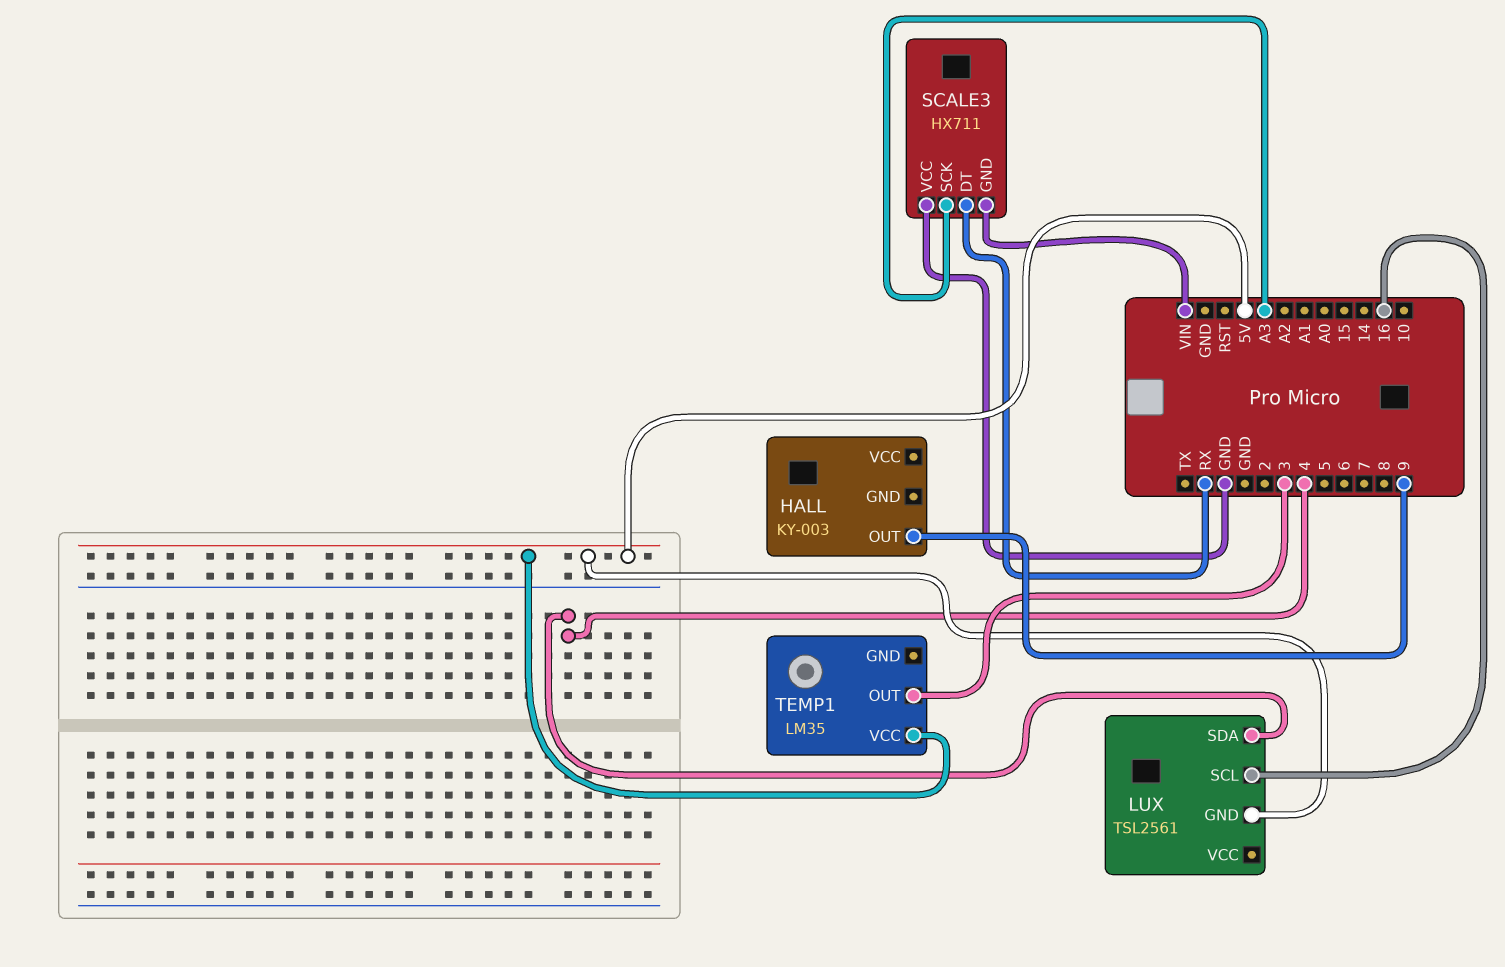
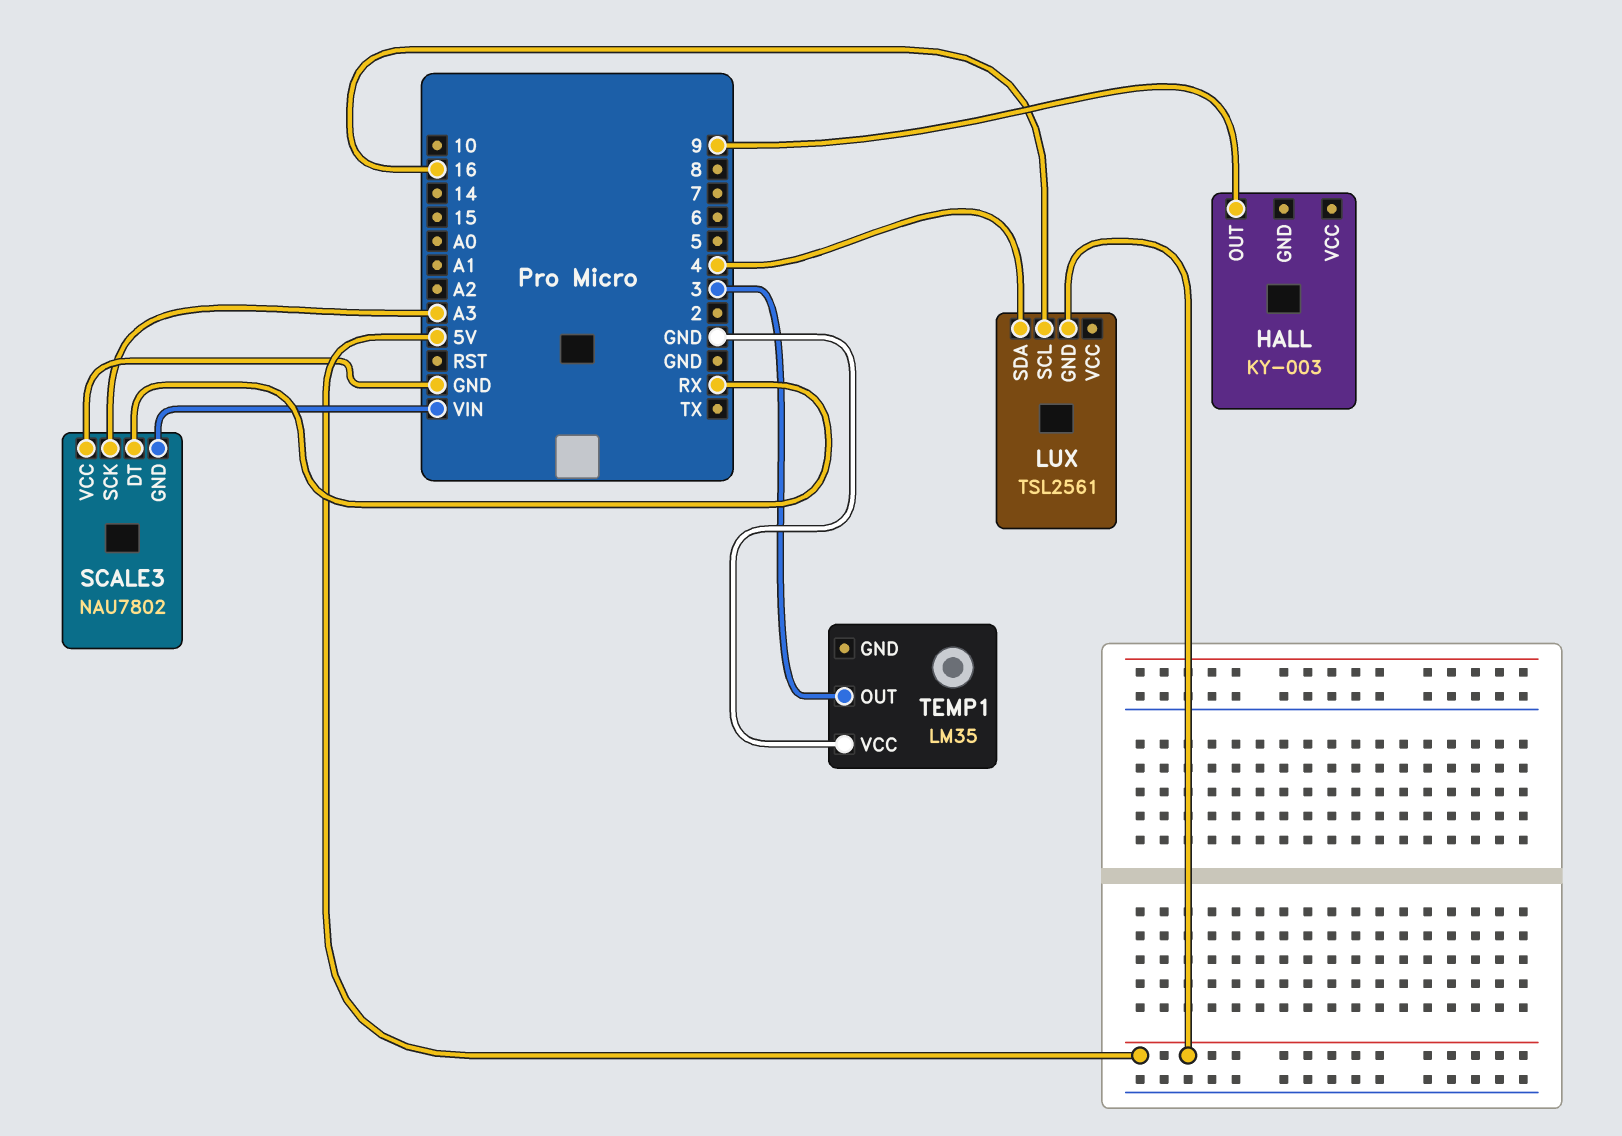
SCALE3: HX711 -> NAU7802
TEMP1 pin VCC: 5V -> GND

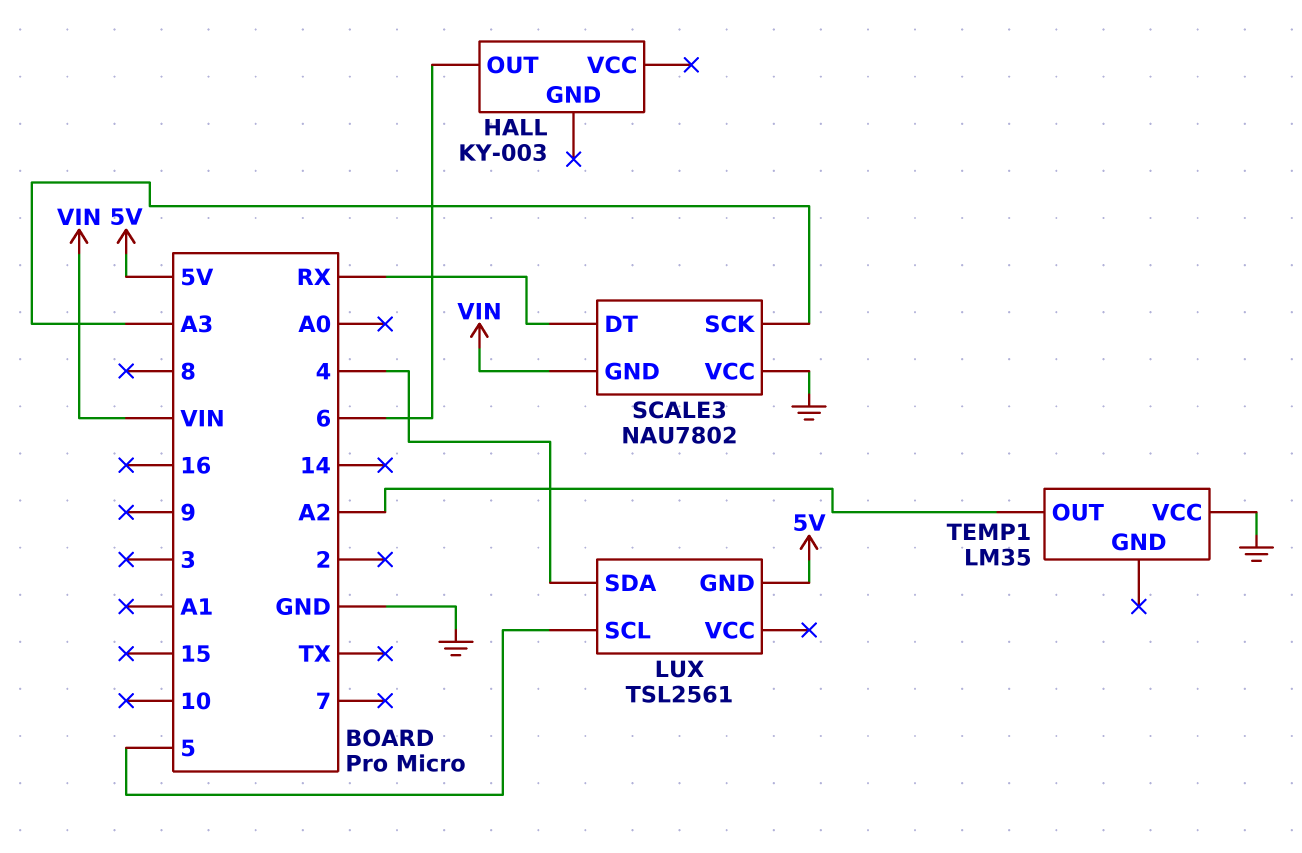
HALL pin OUT: 9 -> 6
LUX pin SCL: 16 -> 5
TEMP1 pin OUT: 3 -> A2

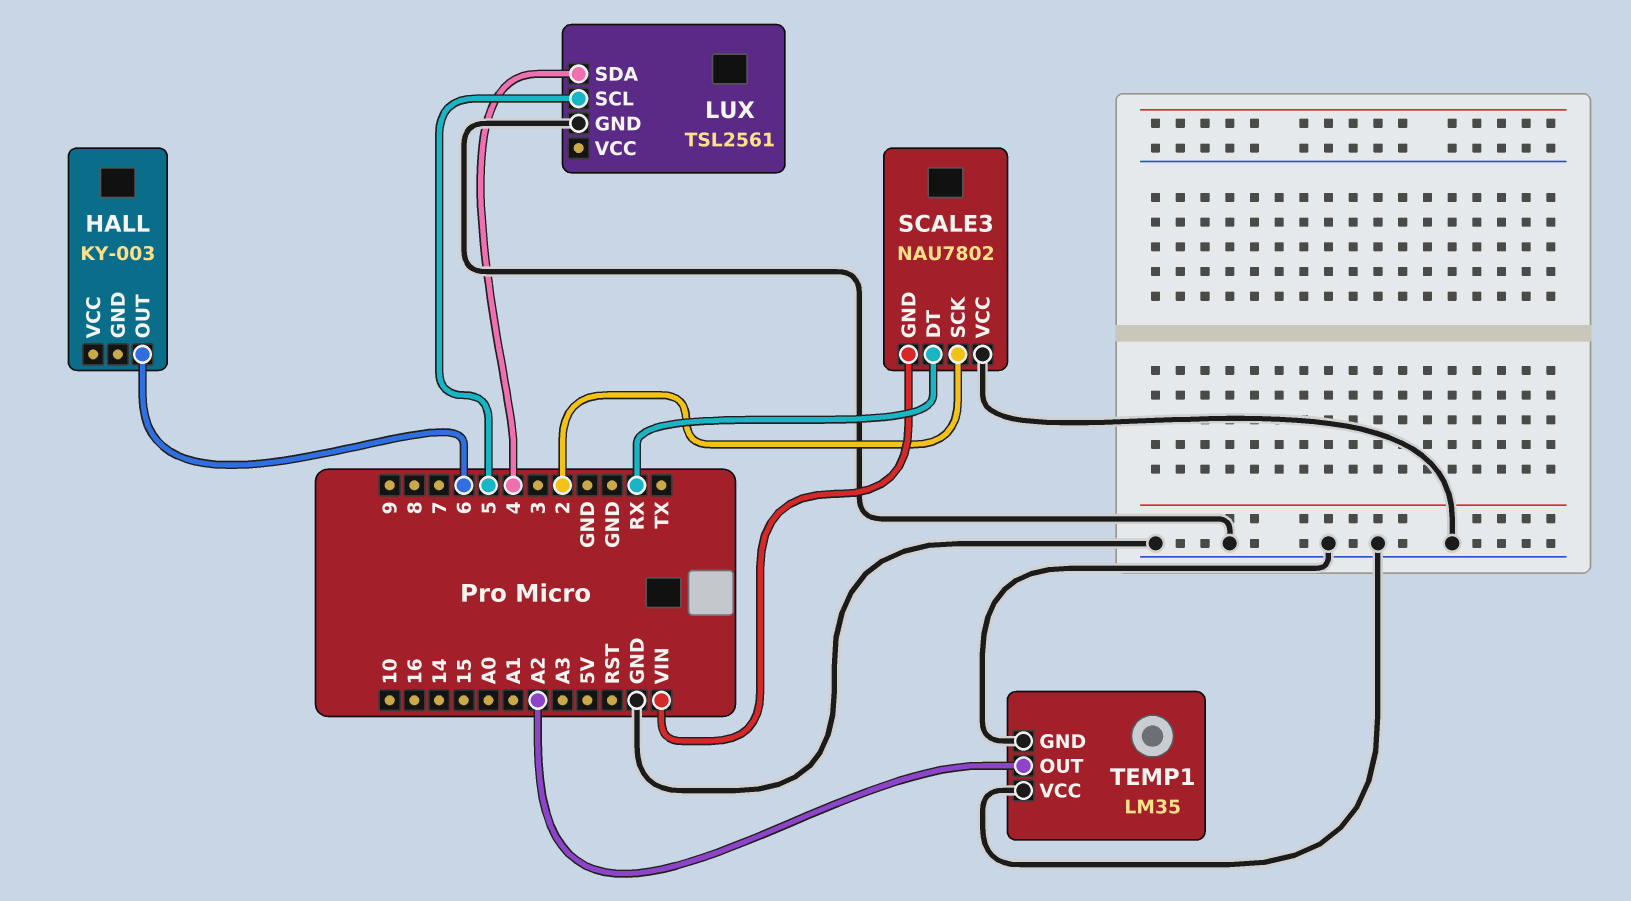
LUX pin GND: 5V -> GND
SCALE3 pin SCK: A3 -> 2
TEMP1 pin GND: none -> GND

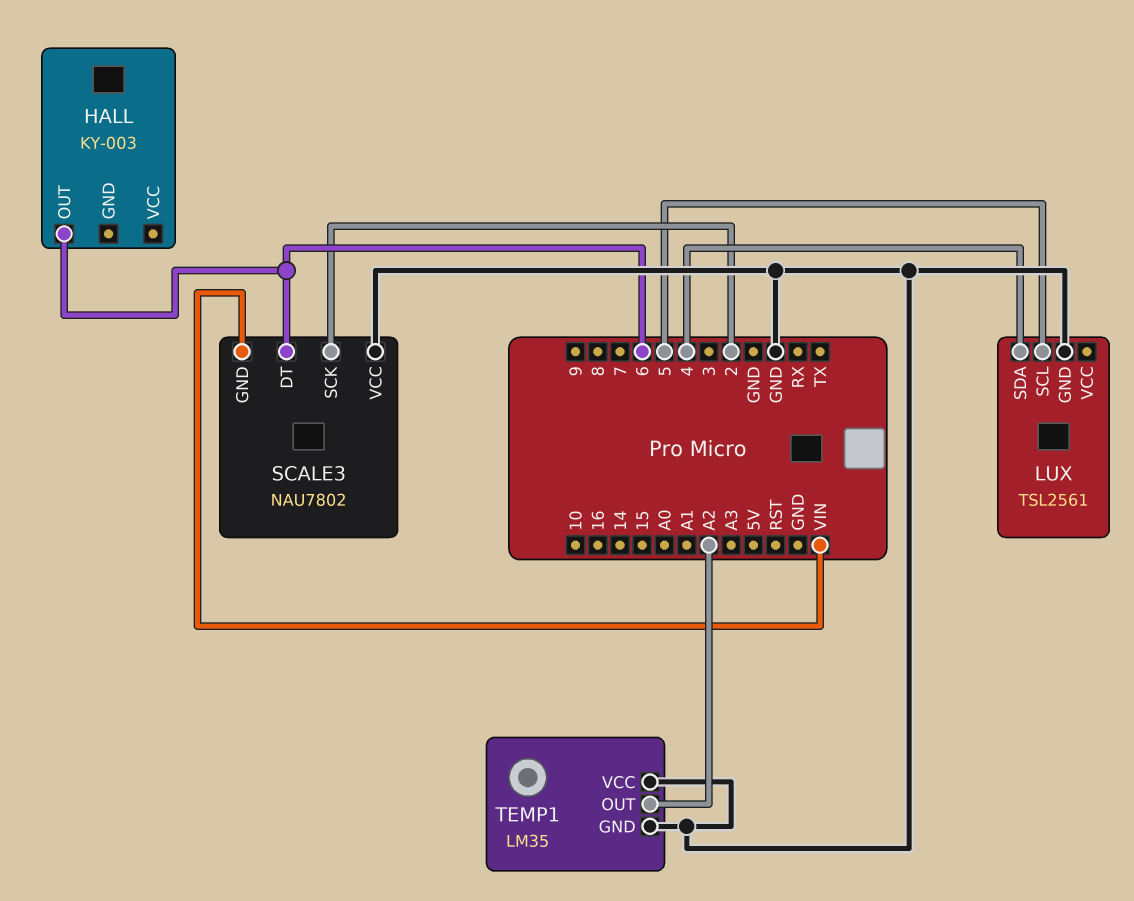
SCALE3 pin DT: RX -> 6

